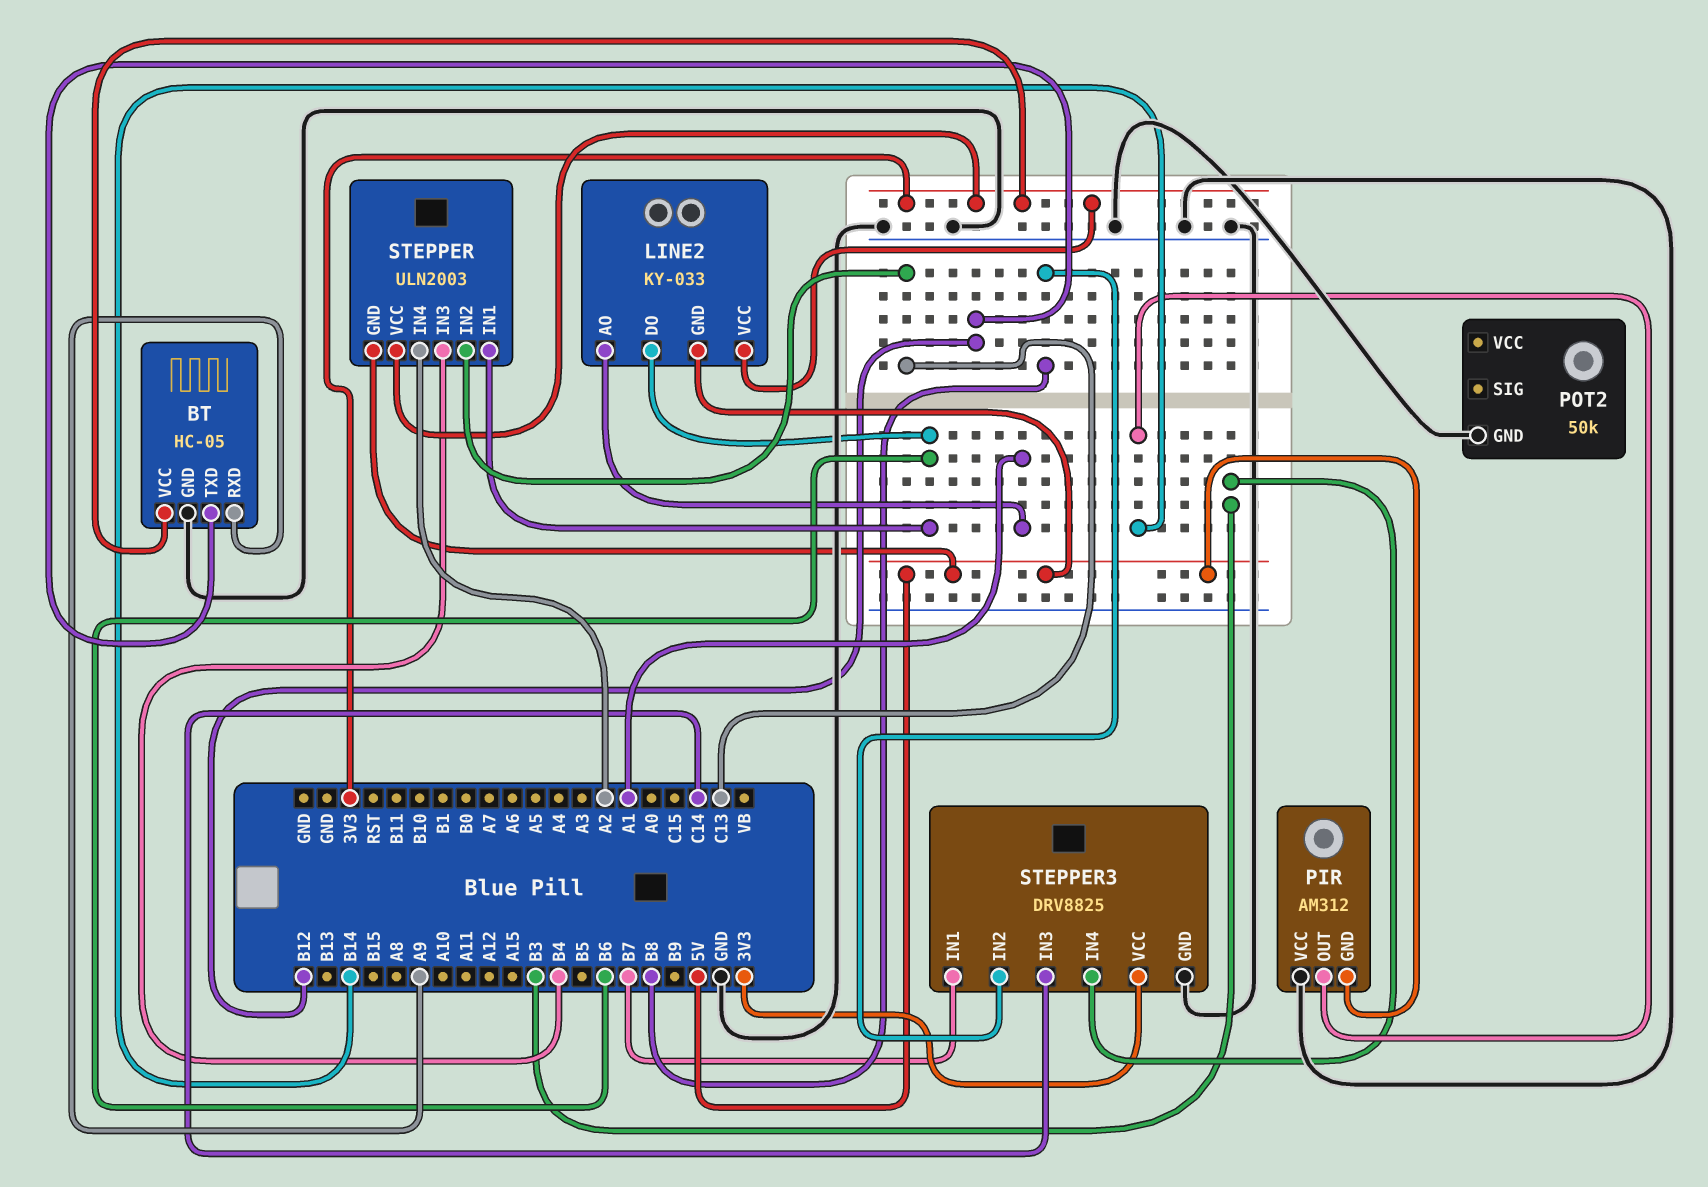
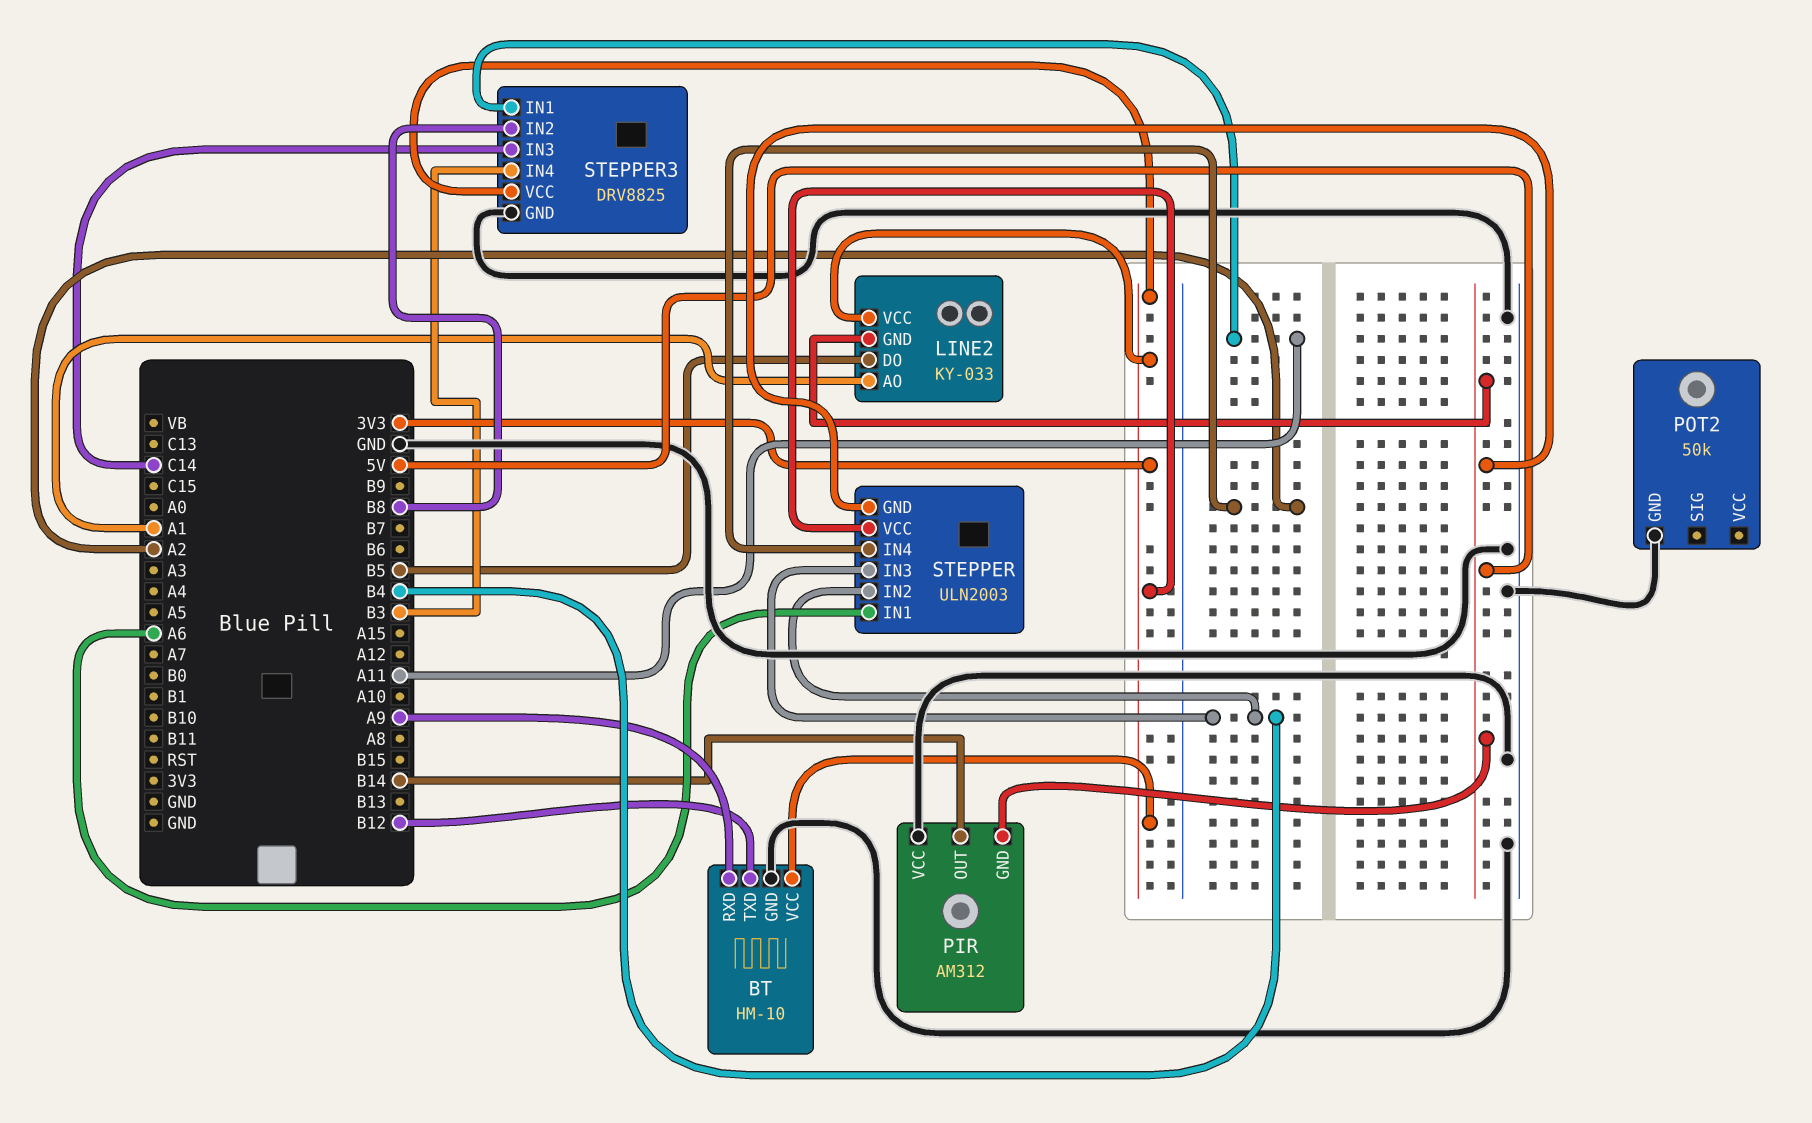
BT: HC-05 -> HM-10
LINE2 pin DO: B6 -> B5
STEPPER pin IN1: B6 -> A6
STEPPER pin IN2: C13 -> B4
STEPPER3 pin IN1: B7 -> A11

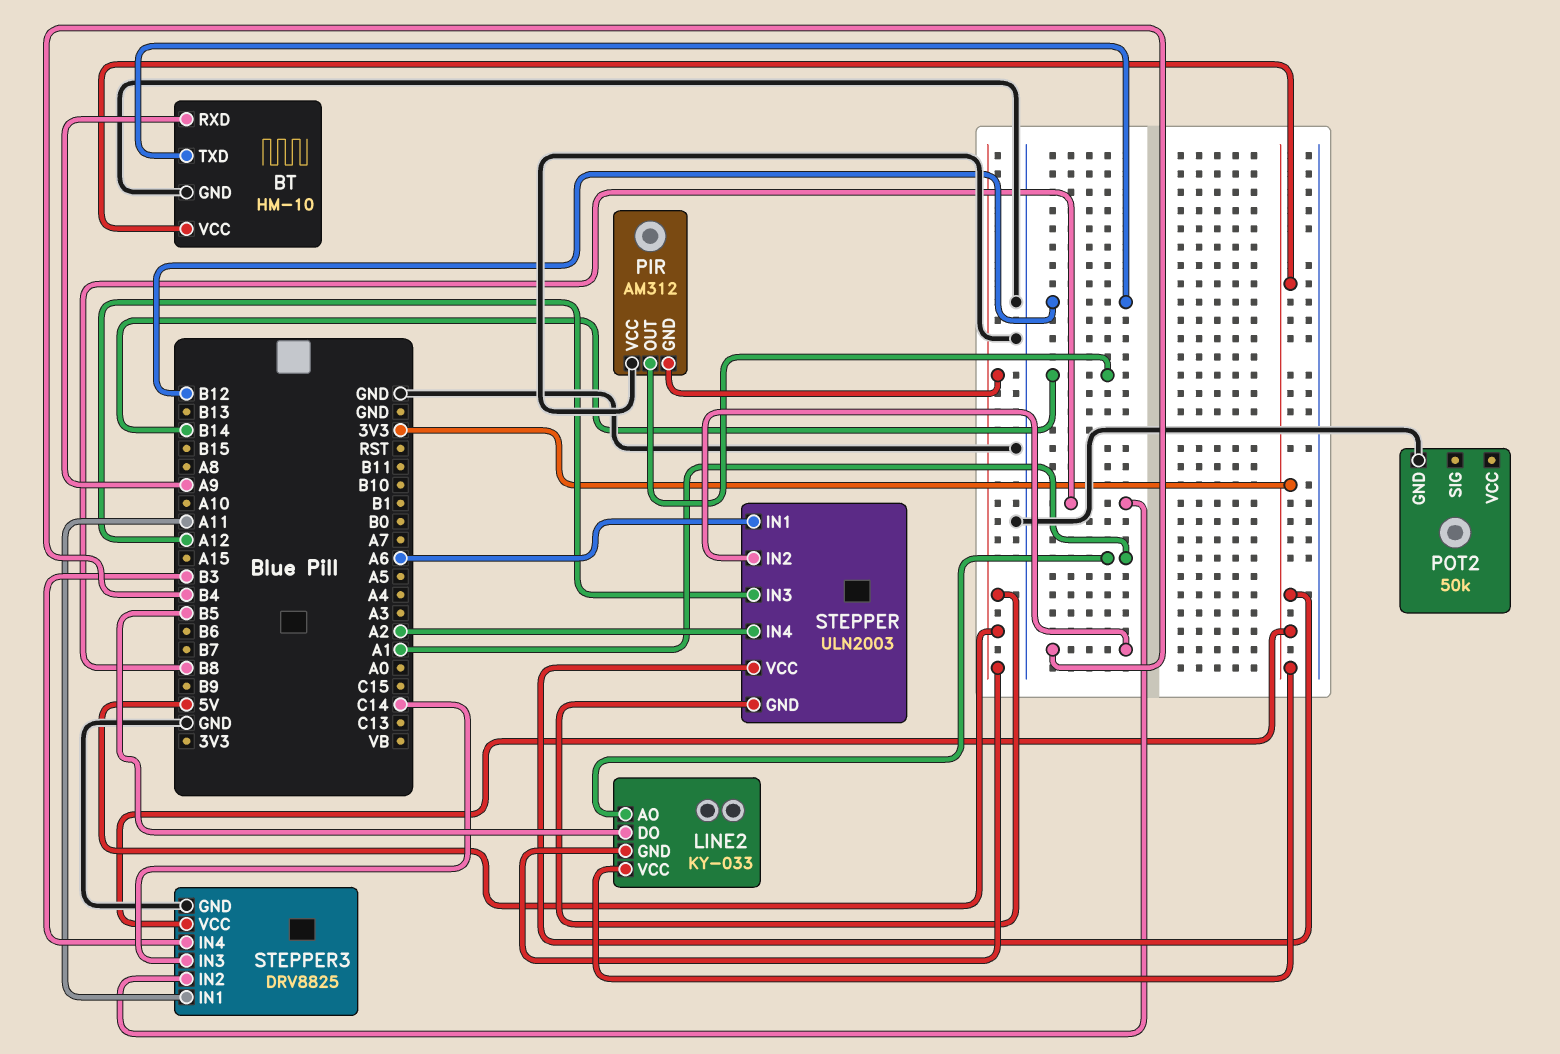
STEPPER pin IN3: B4 -> A12

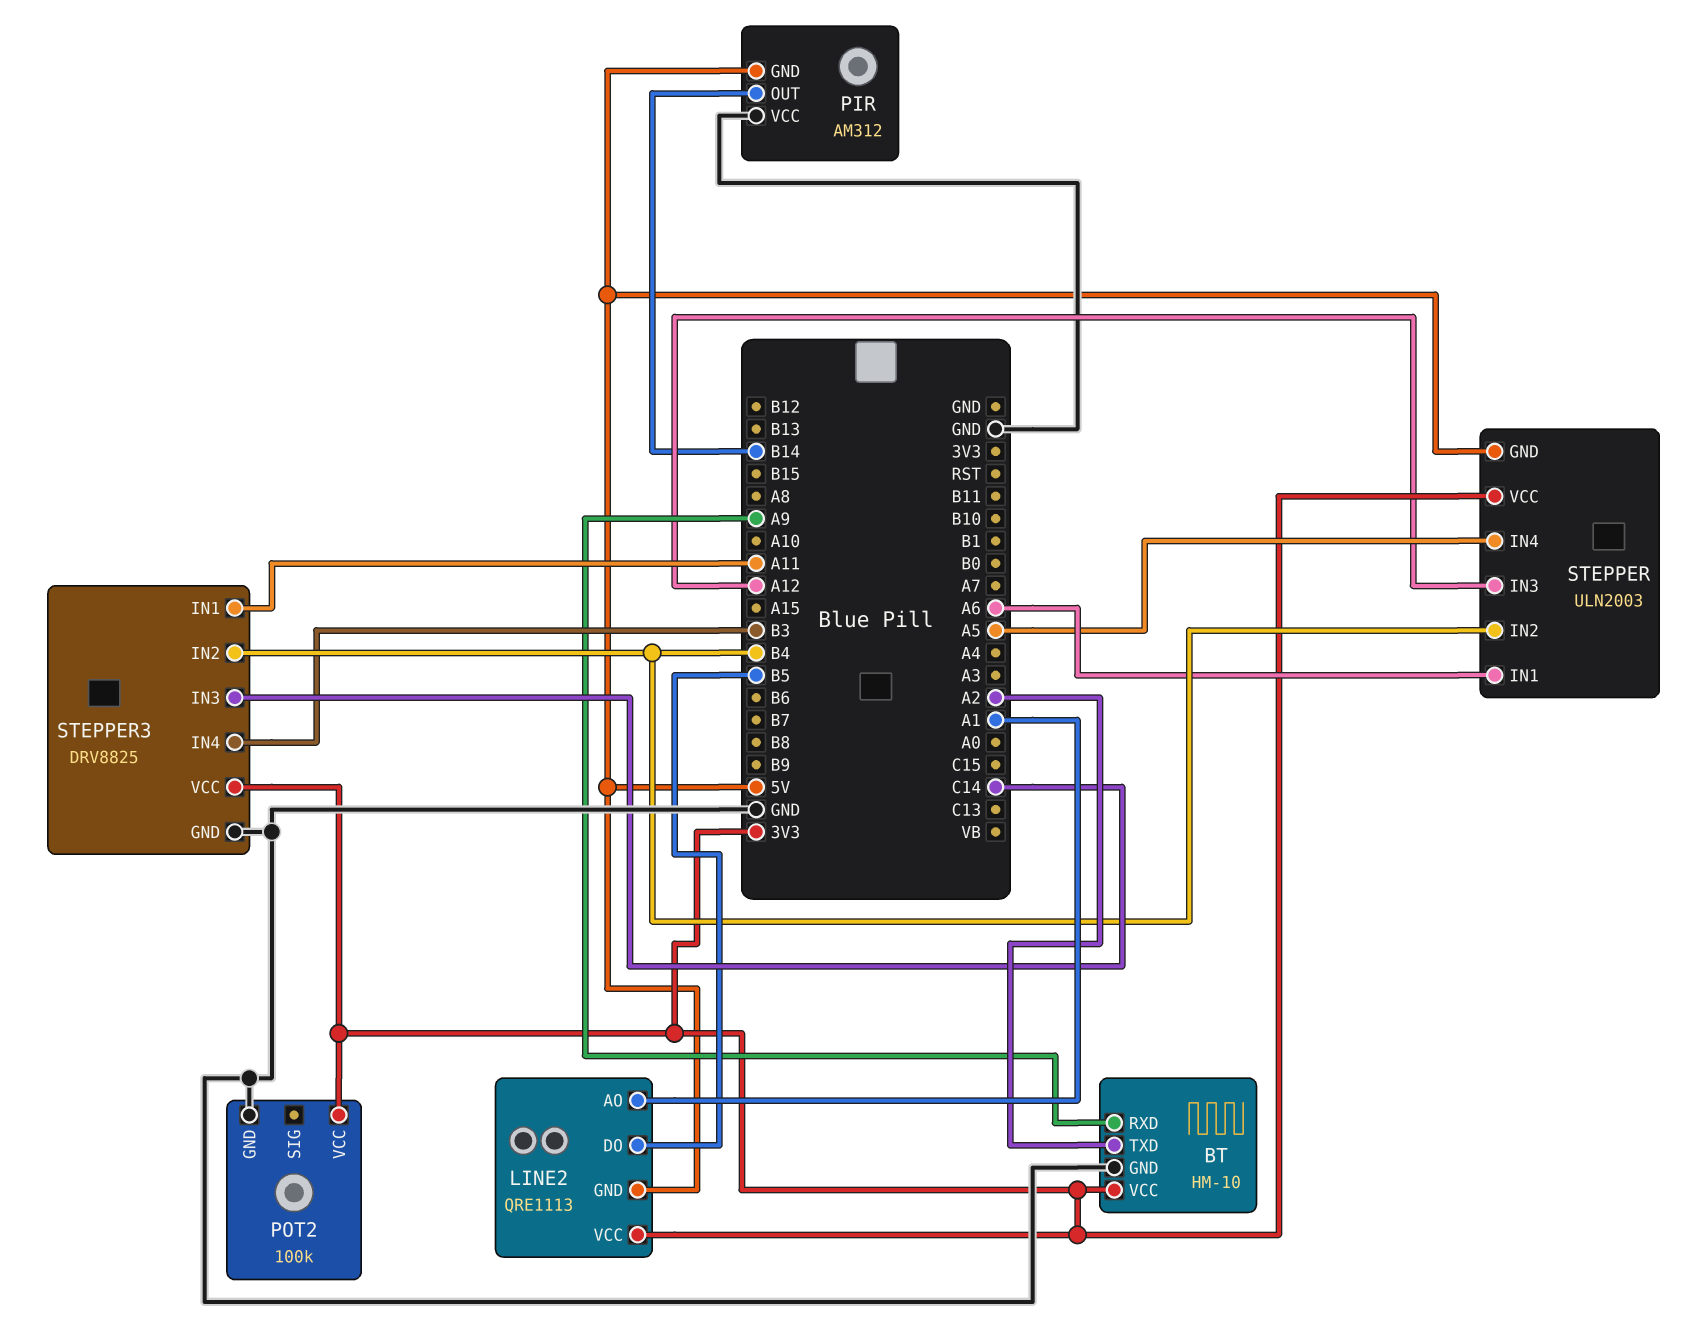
BT pin TXD: B12 -> A2
LINE2: KY-033 -> QRE1113
POT2: 50k -> 100k
POT2 pin VCC: none -> 3V3
STEPPER pin IN4: A2 -> A5
STEPPER3 pin IN2: B8 -> B4

